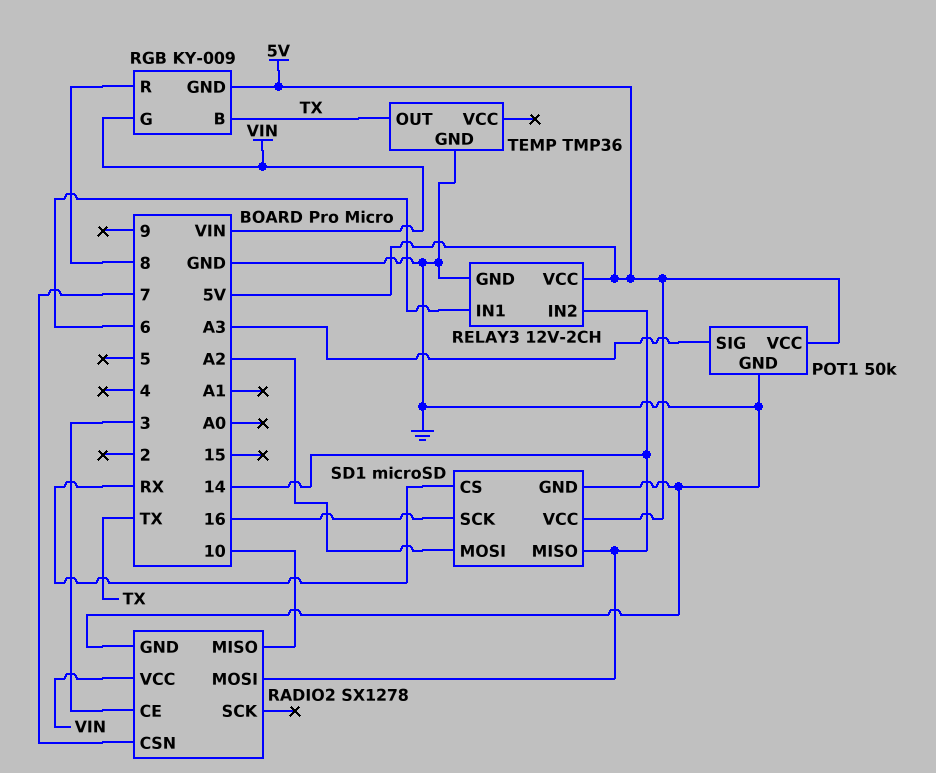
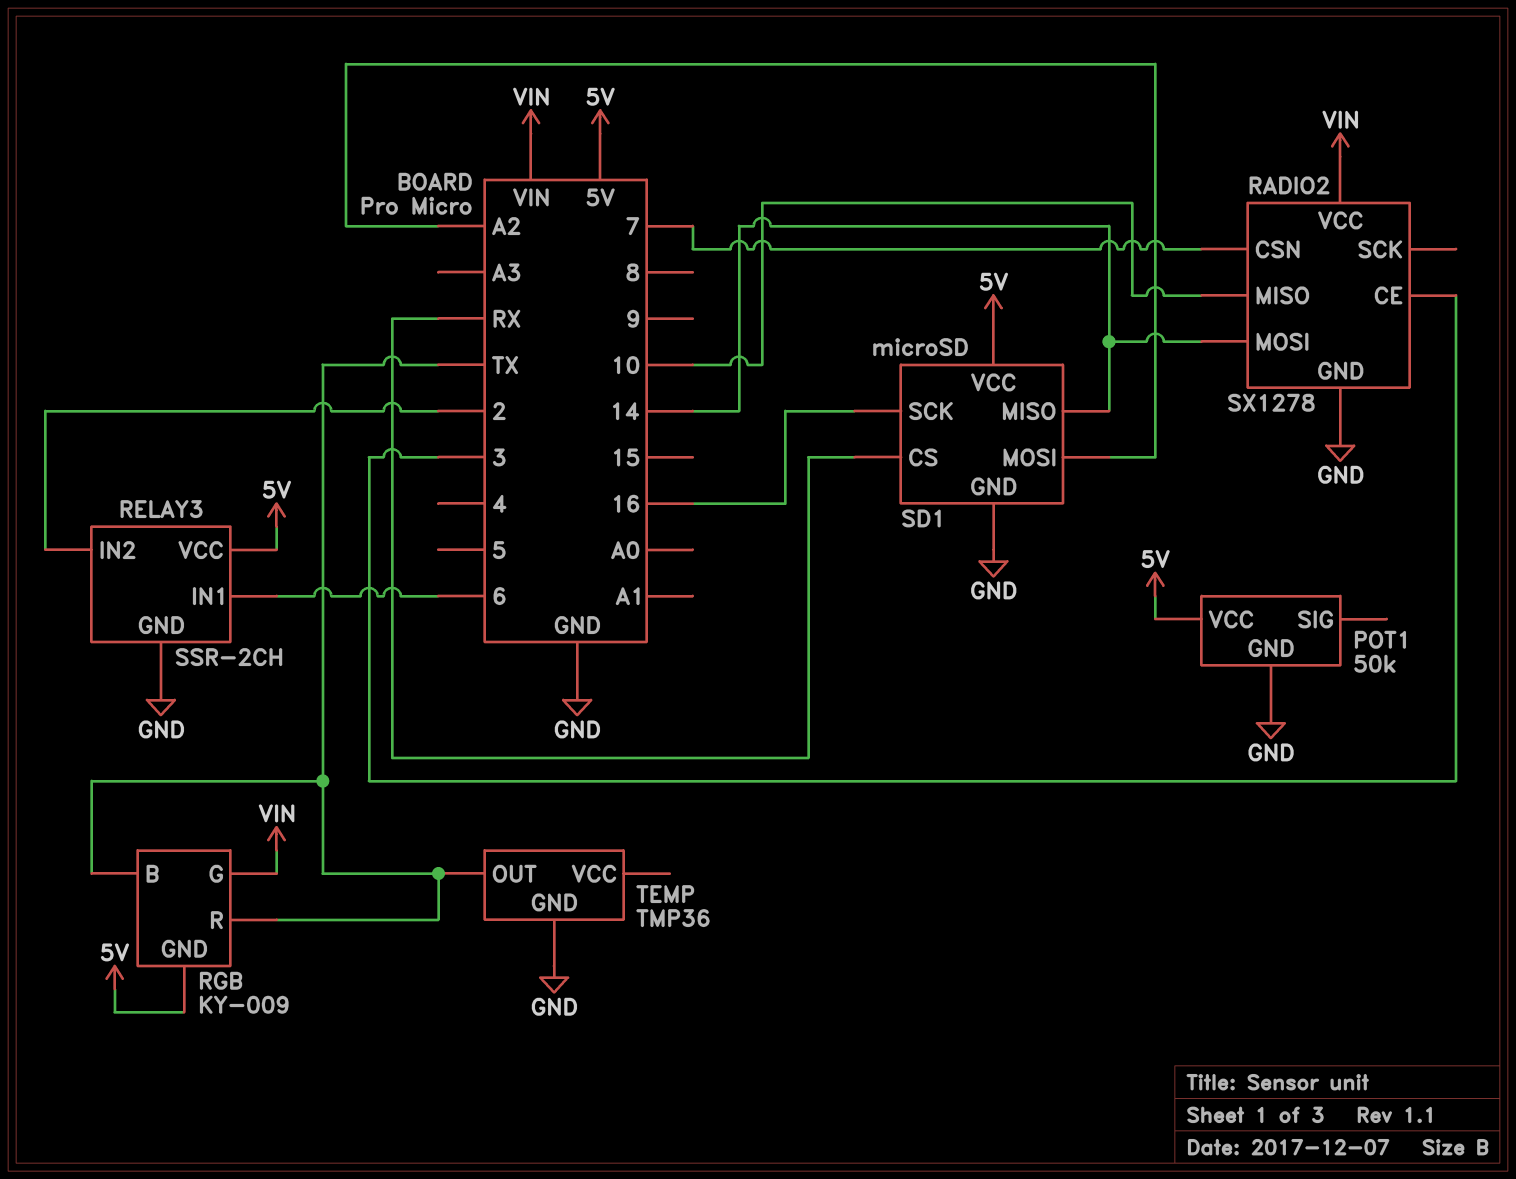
POT1 pin SIG: A3 -> none
RELAY3: 12V-2CH -> SSR-2CH
RELAY3 pin IN2: 14 -> 2
RGB pin R: 8 -> TX

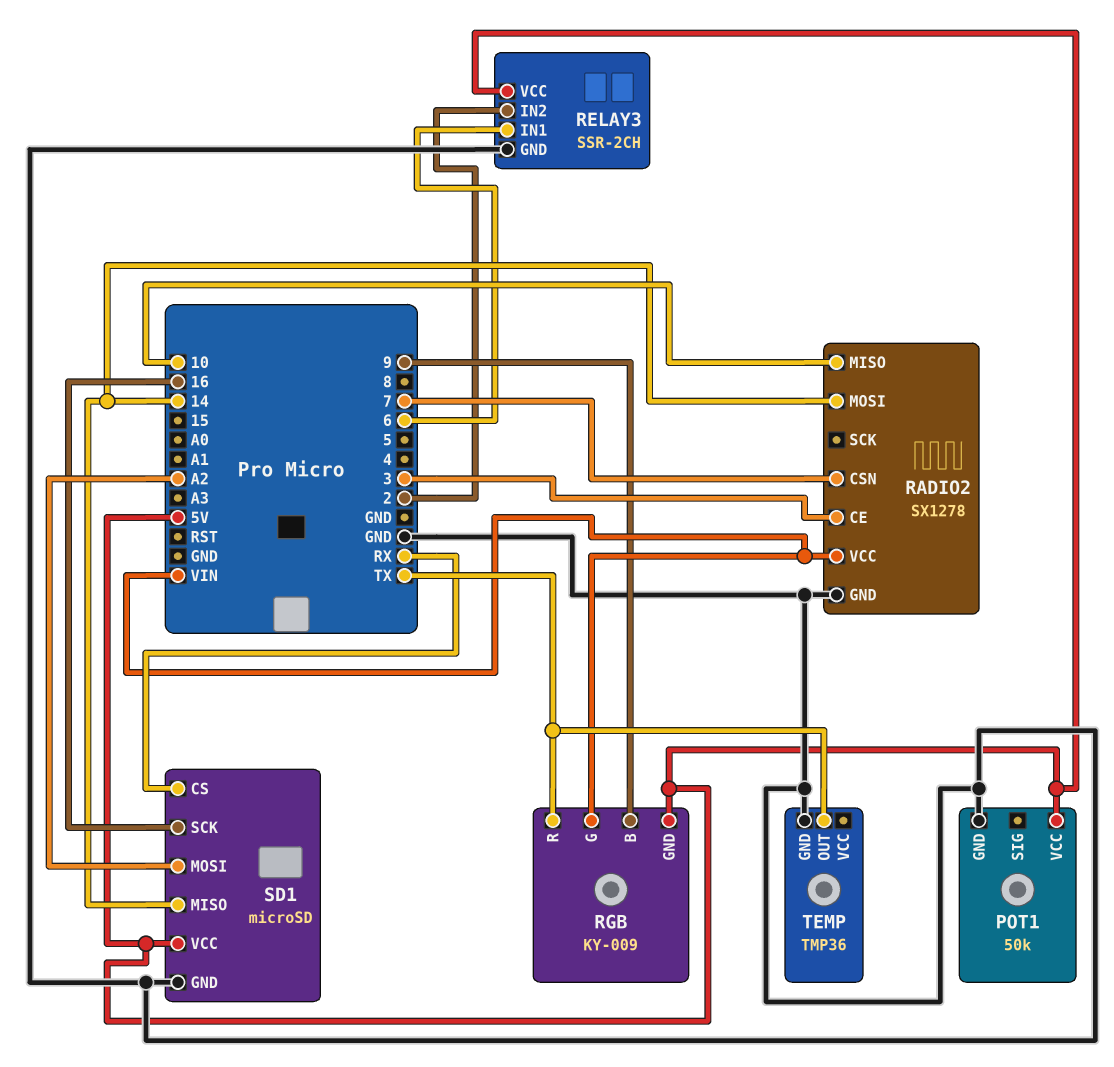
RGB pin B: TX -> 9

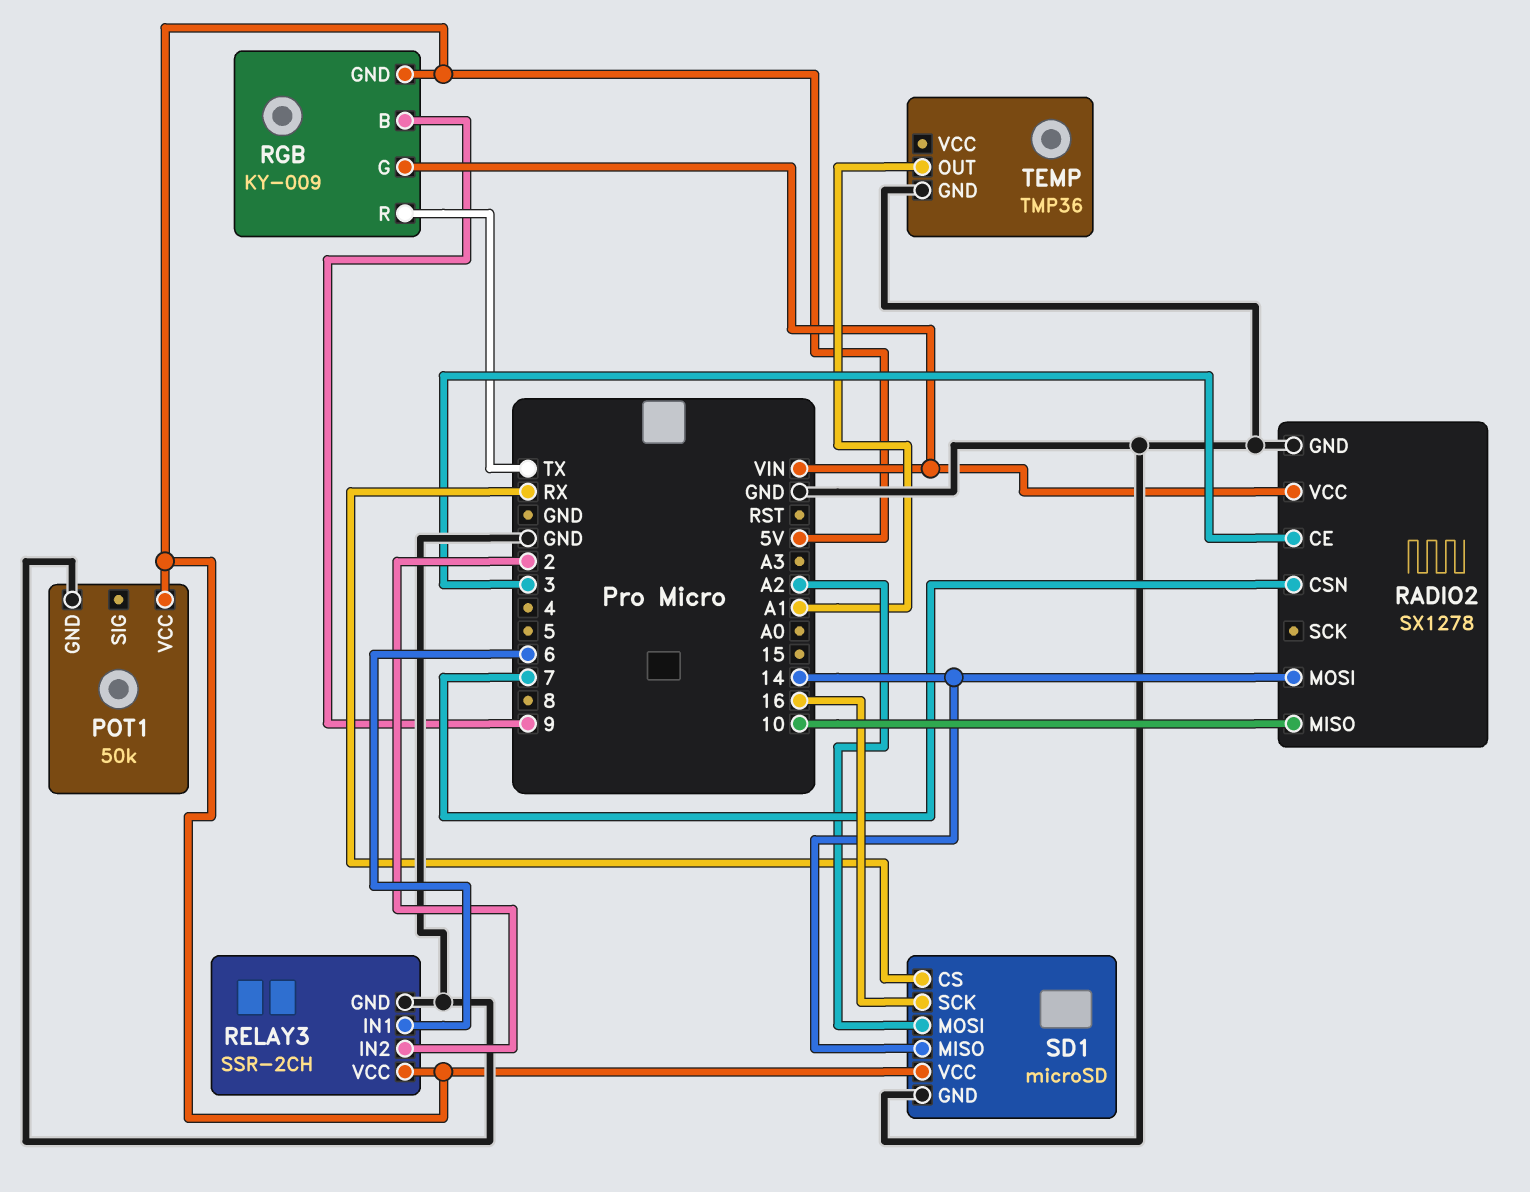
TEMP pin OUT: TX -> A1

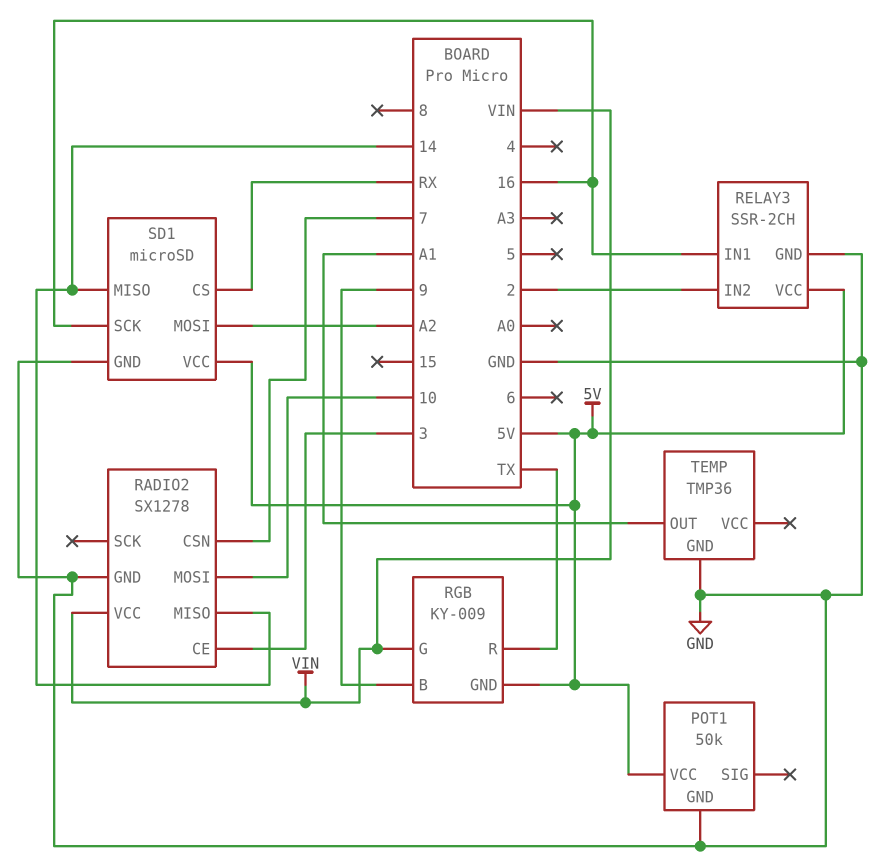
RADIO2 pin MISO: 10 -> 14
RADIO2 pin MOSI: 14 -> 10
RELAY3 pin IN1: 6 -> 16

